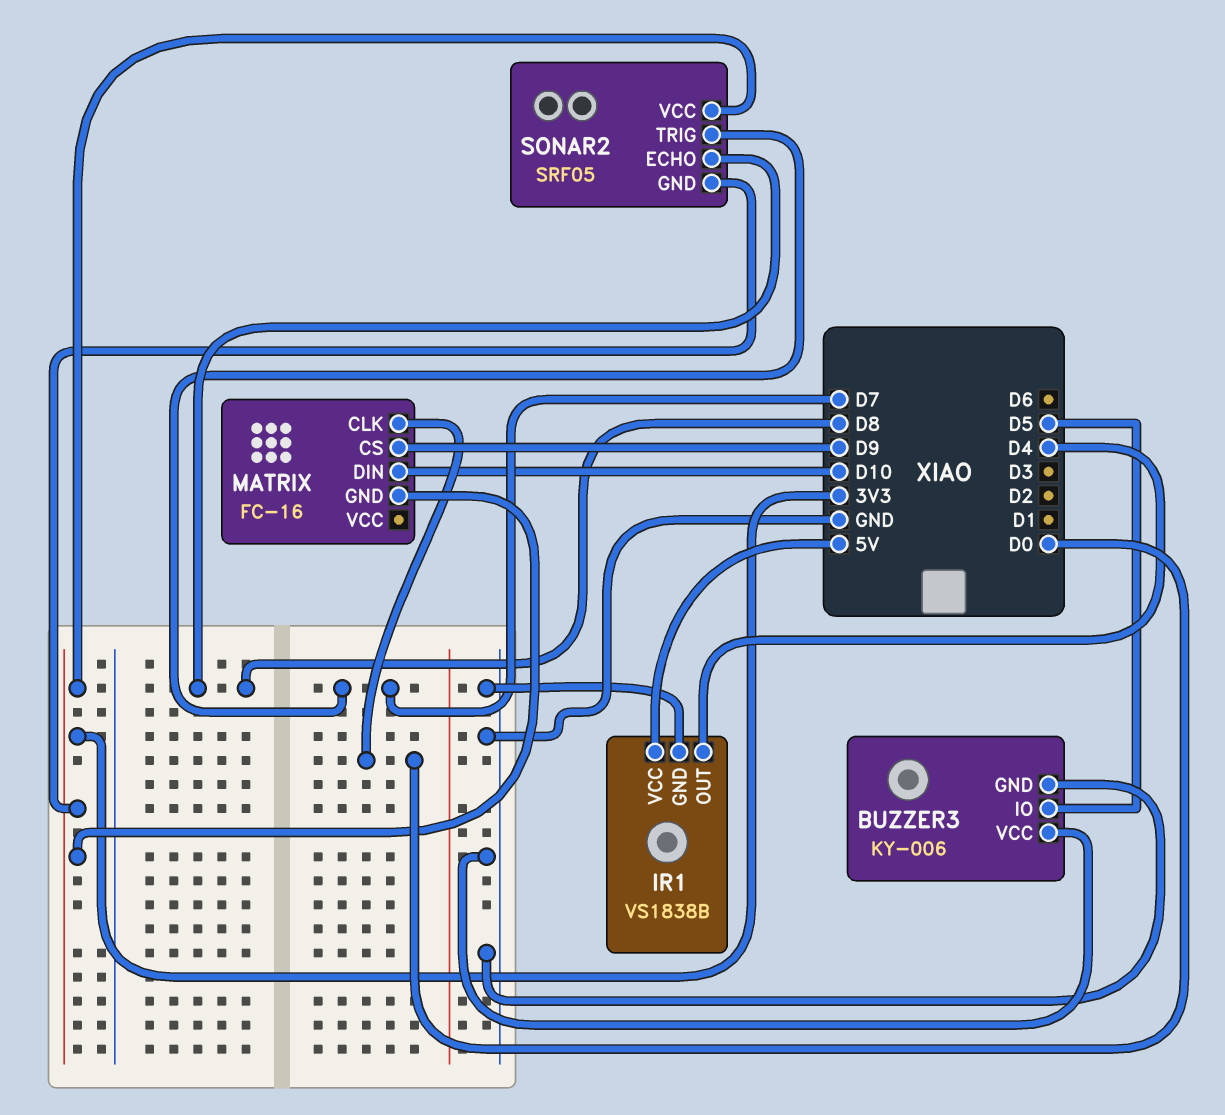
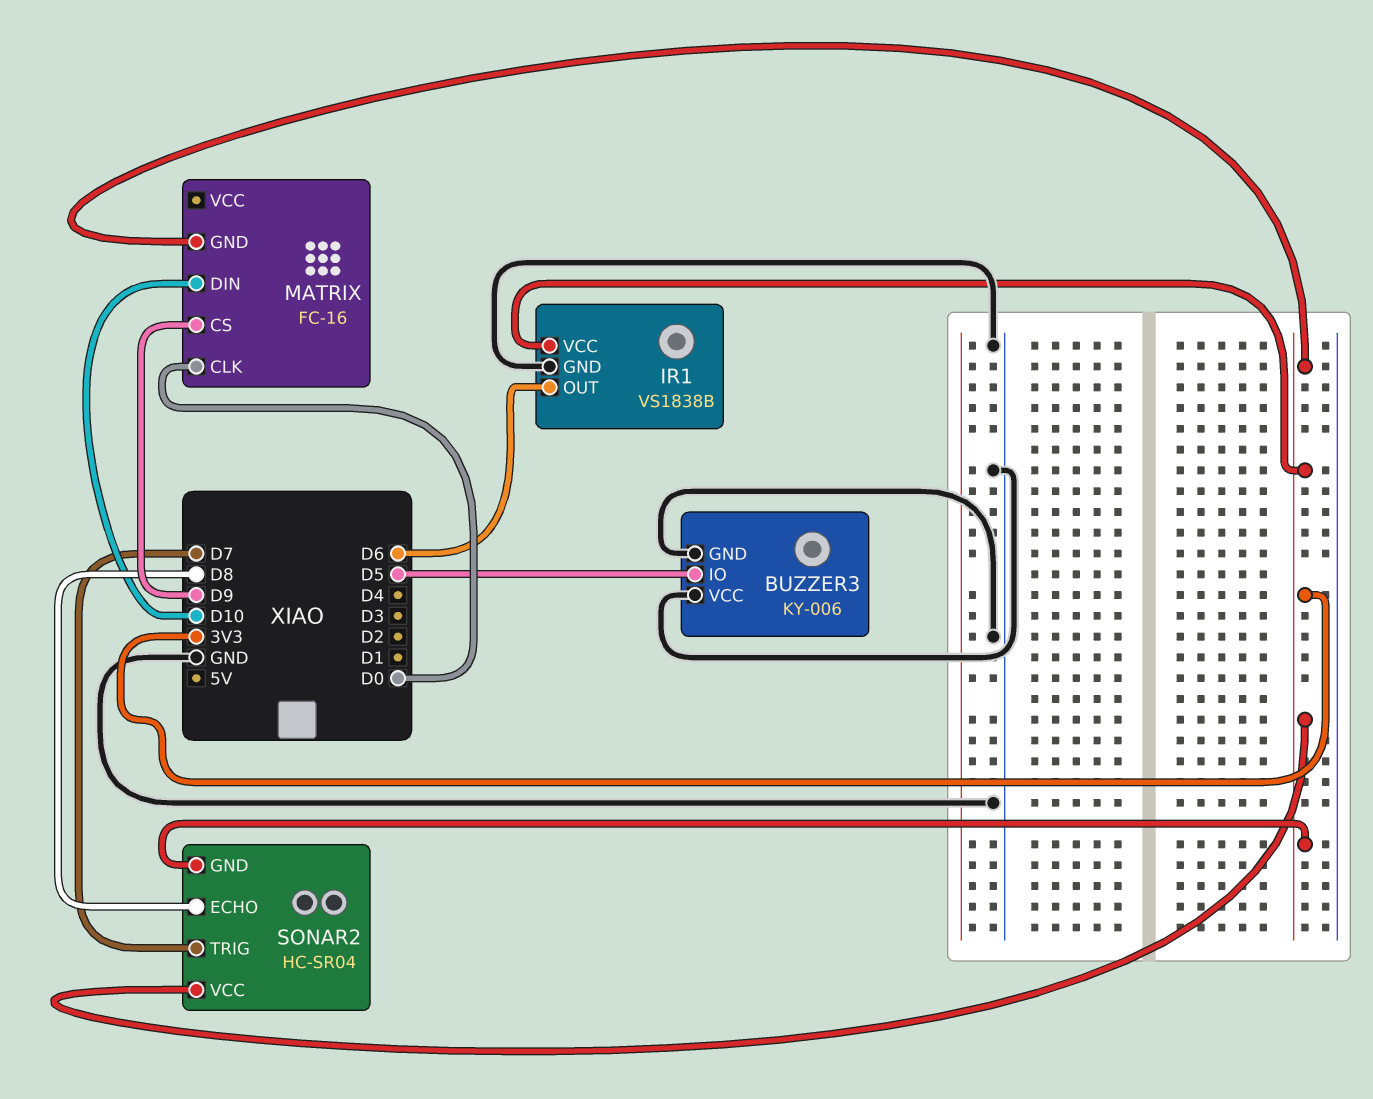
IR1 pin OUT: D4 -> D6
IR1 pin VCC: 5V -> 3V3
SONAR2: SRF05 -> HC-SR04

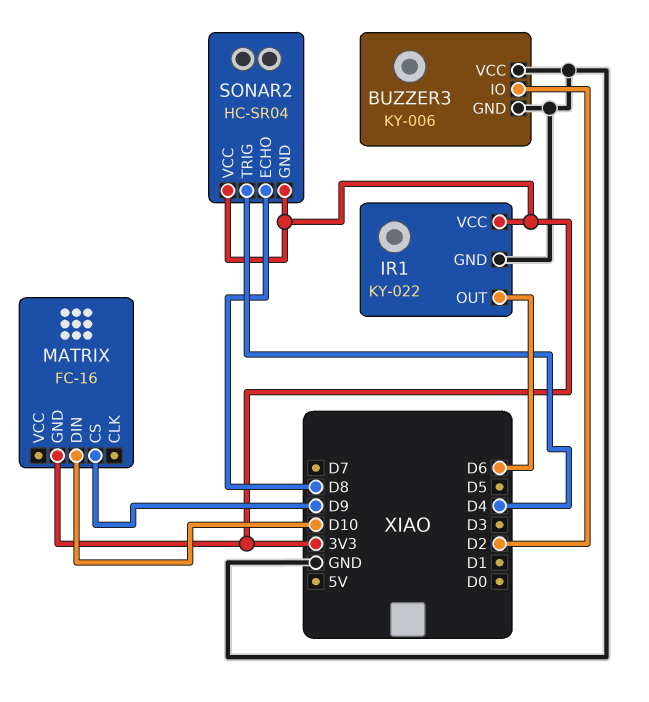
BUZZER3 pin IO: D5 -> D2
IR1: VS1838B -> KY-022
MATRIX pin CLK: D0 -> none
SONAR2 pin TRIG: D7 -> D4

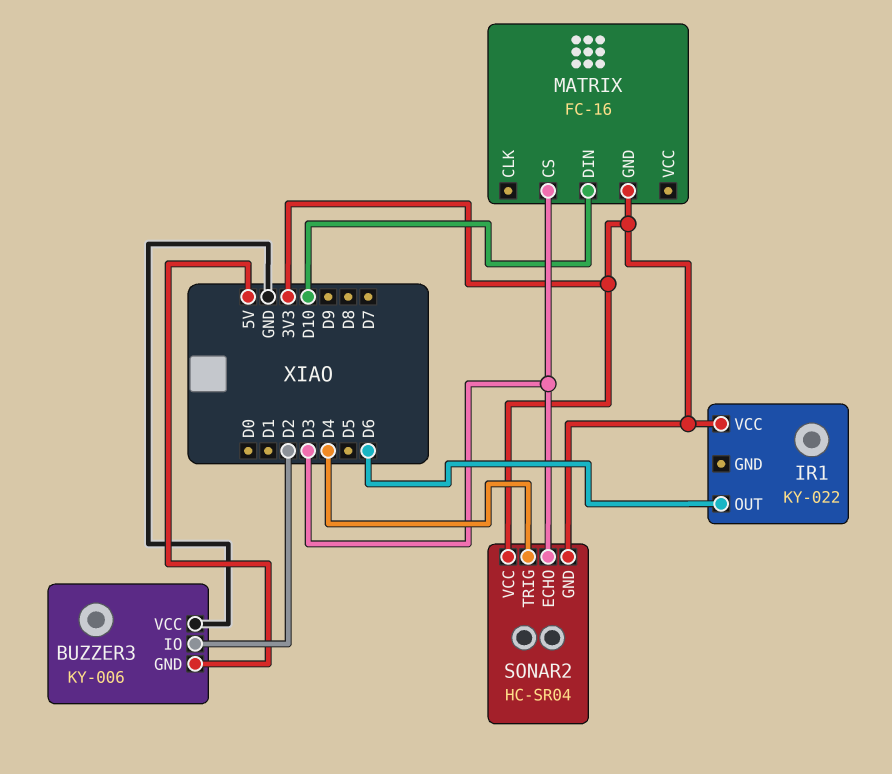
BUZZER3 pin GND: GND -> 5V
IR1 pin GND: GND -> none
MATRIX pin CS: D9 -> D3
SONAR2 pin ECHO: D8 -> D3

